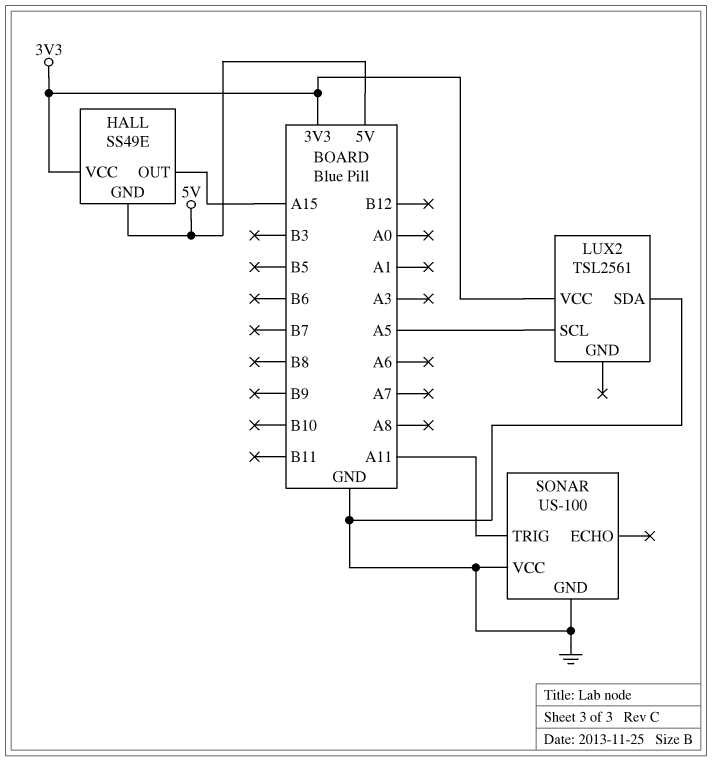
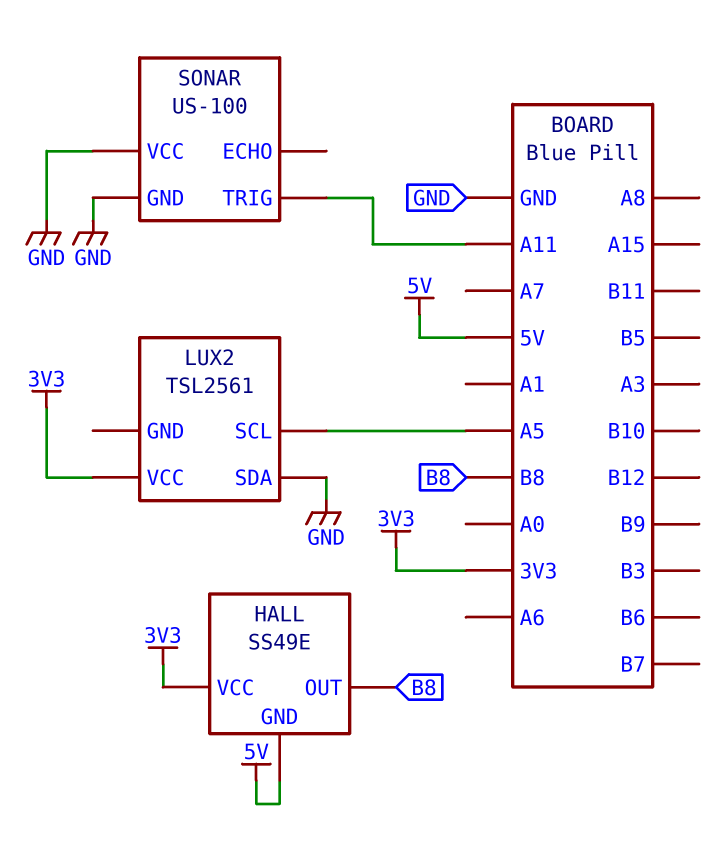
HALL pin OUT: A15 -> B8

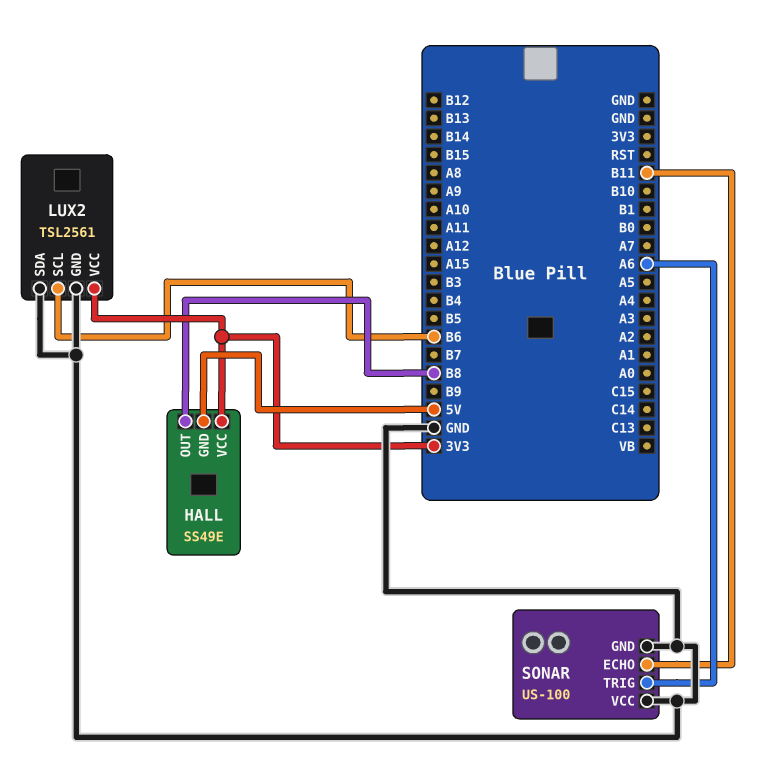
LUX2 pin GND: none -> GND
LUX2 pin SCL: A5 -> B6
SONAR pin ECHO: none -> B11
SONAR pin TRIG: A11 -> A6

